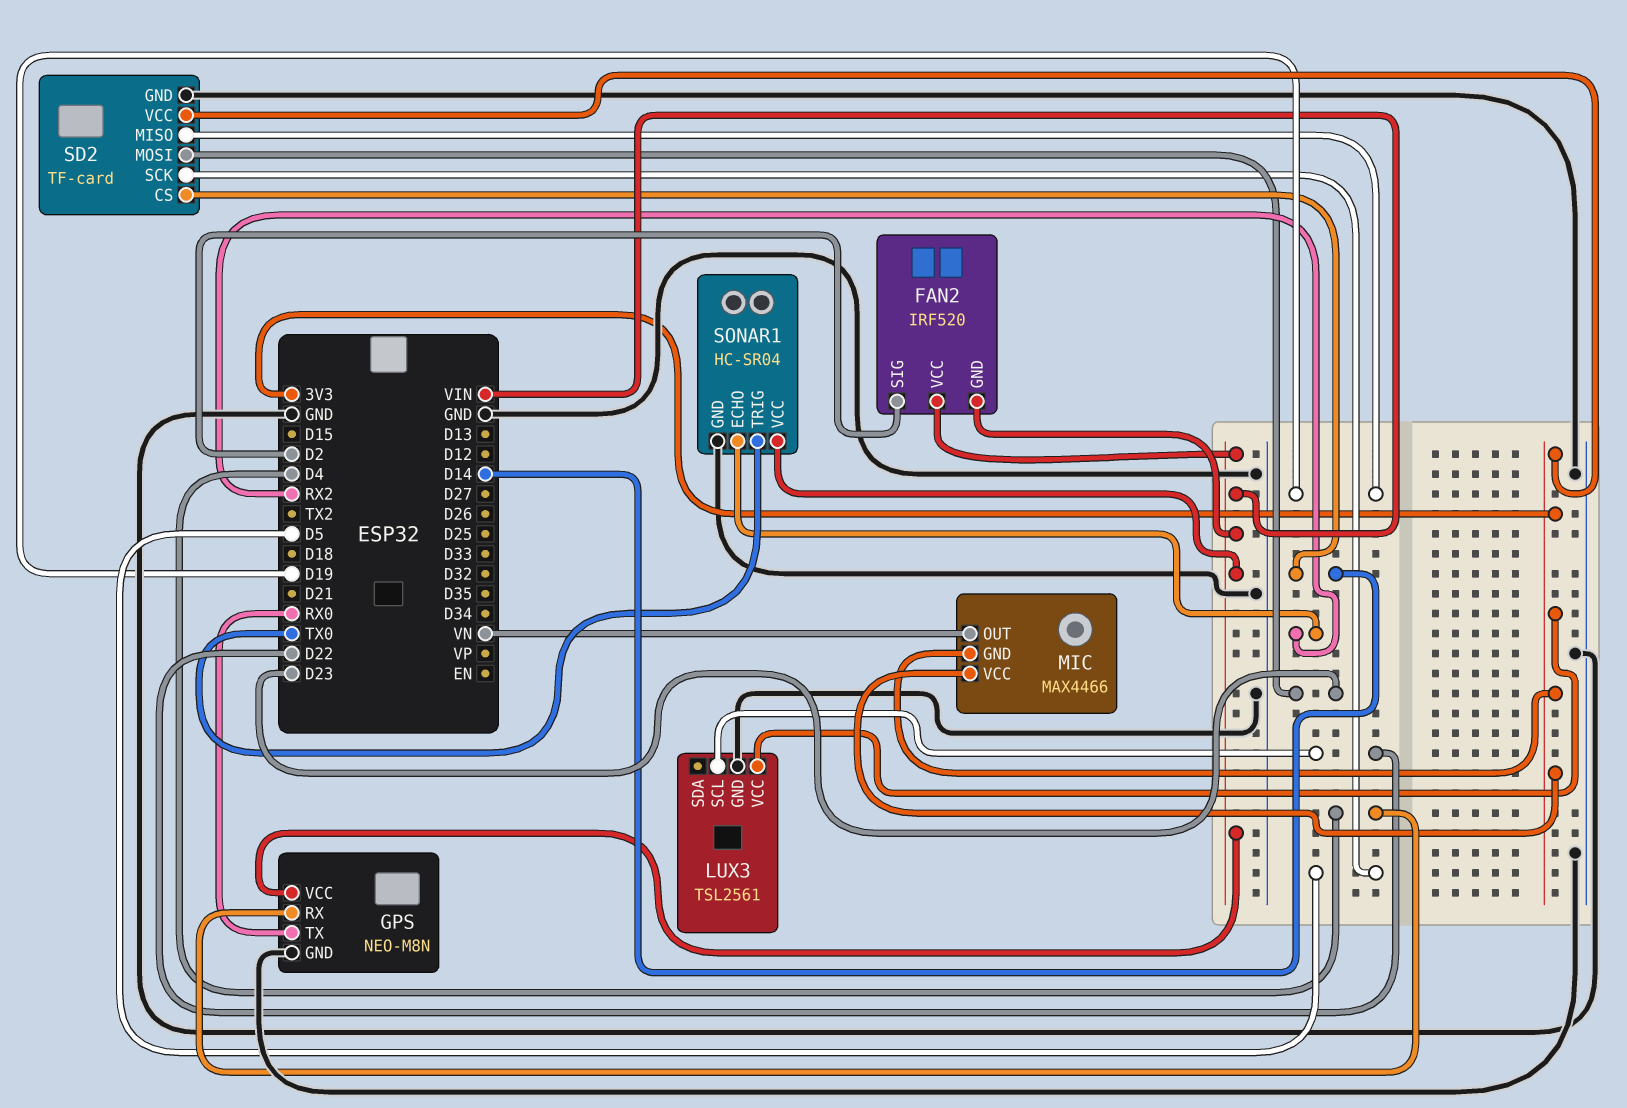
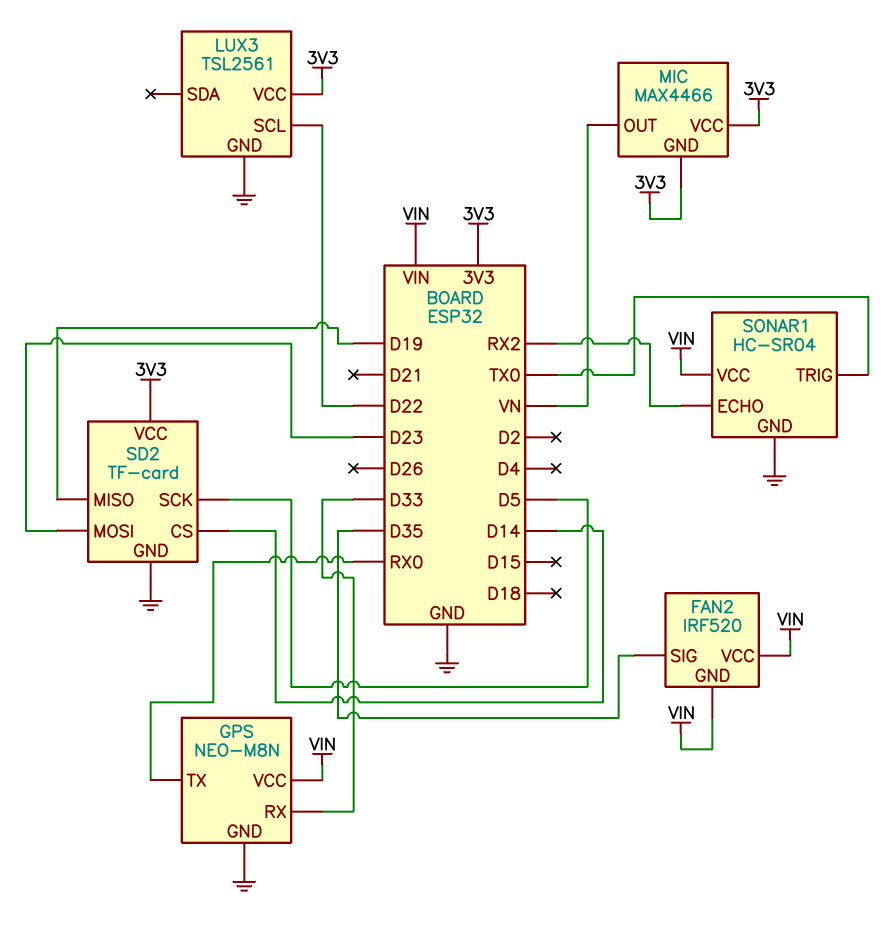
FAN2 pin SIG: D2 -> D35
GPS pin RX: D4 -> D33

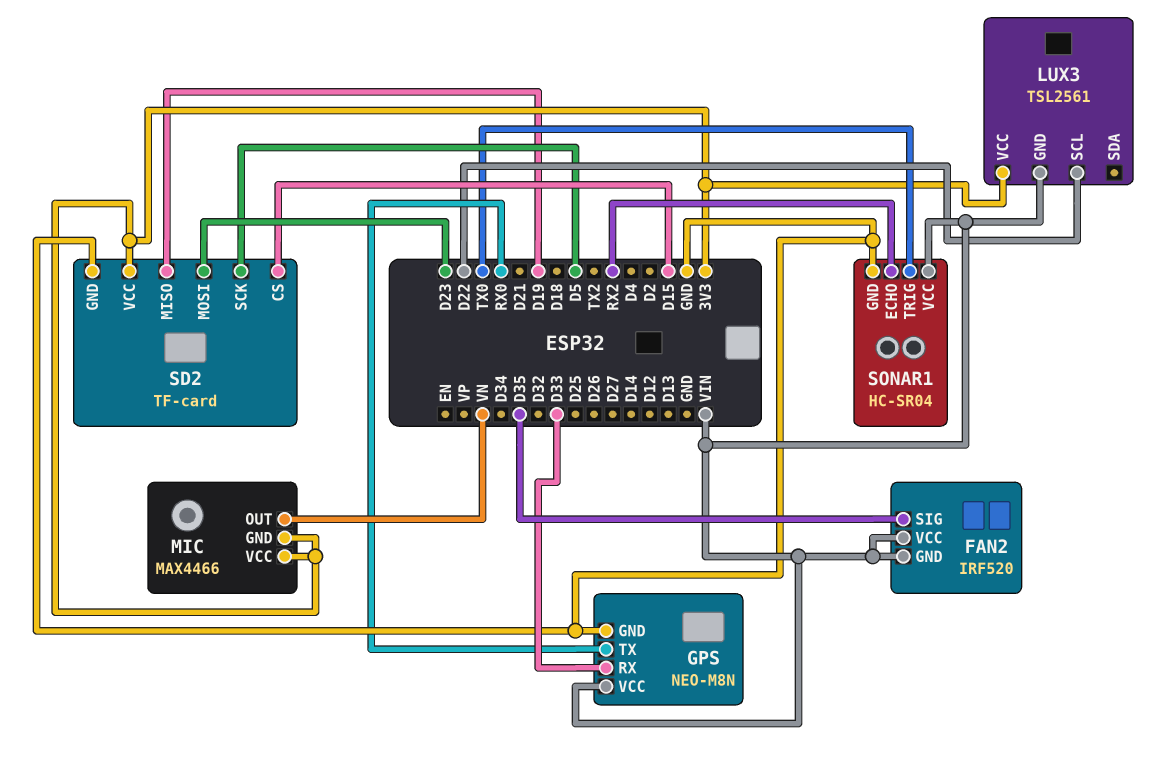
LUX3 pin GND: GND -> VIN
SD2 pin CS: D14 -> D15

